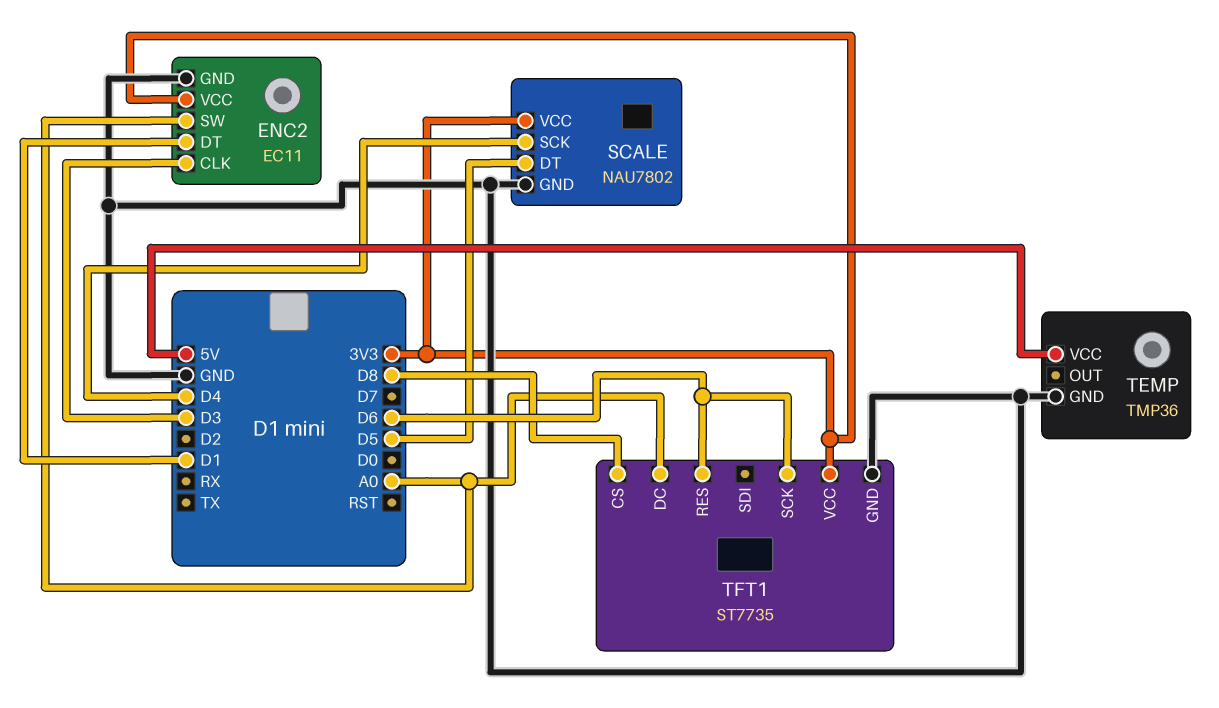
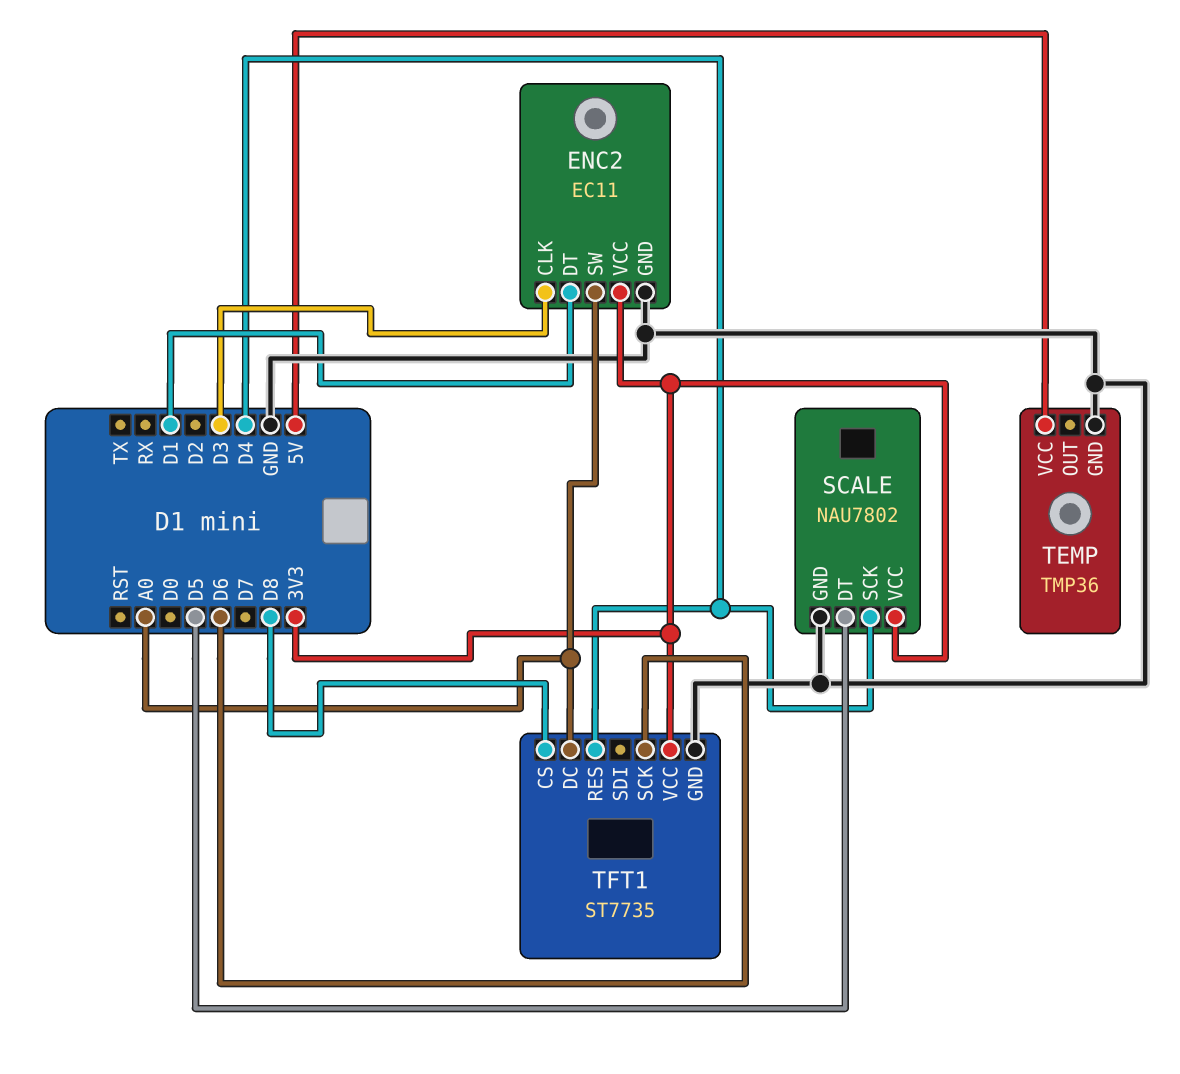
TFT1 pin RES: D6 -> D4

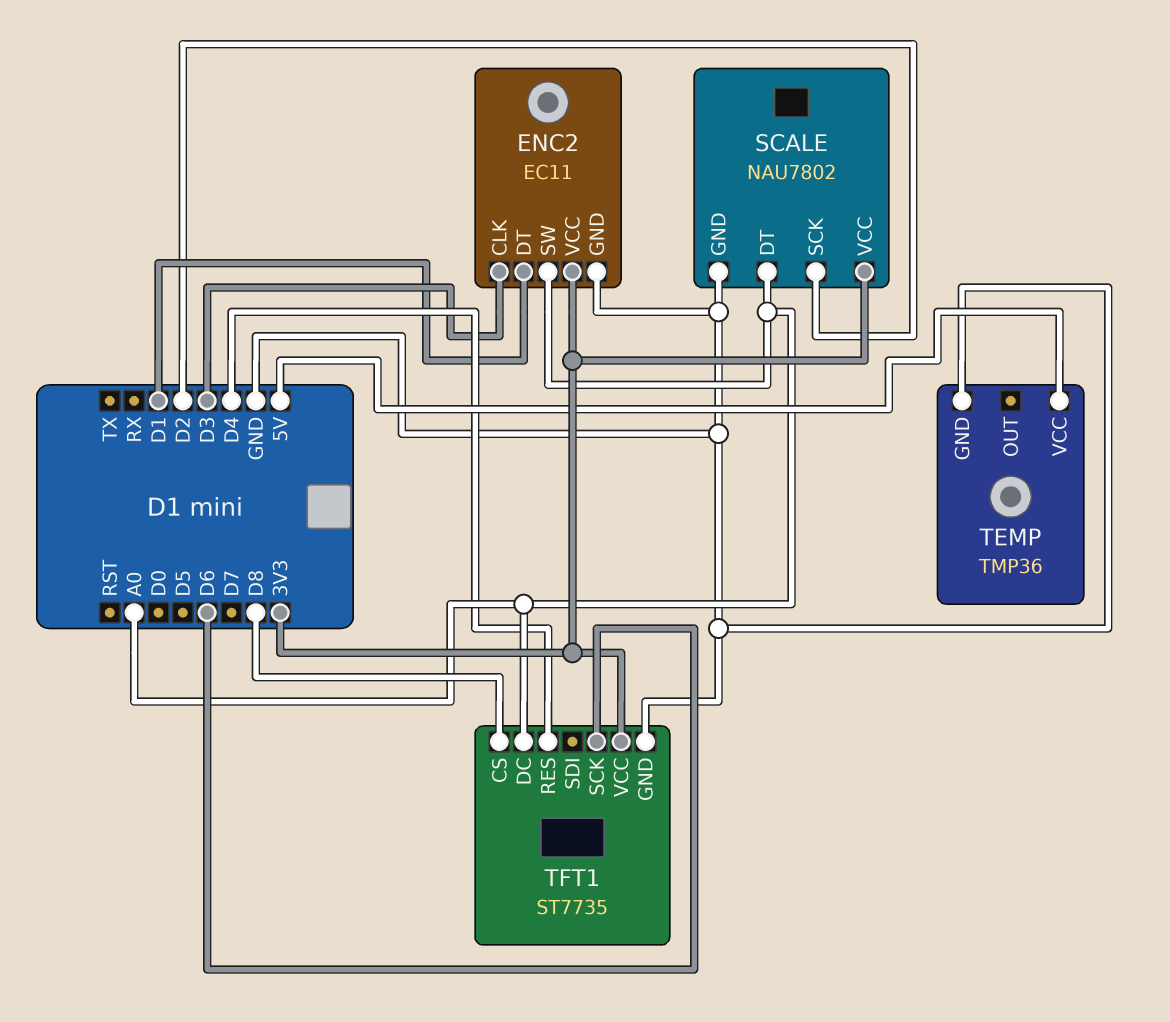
SCALE pin DT: D5 -> A0
SCALE pin SCK: D4 -> D2

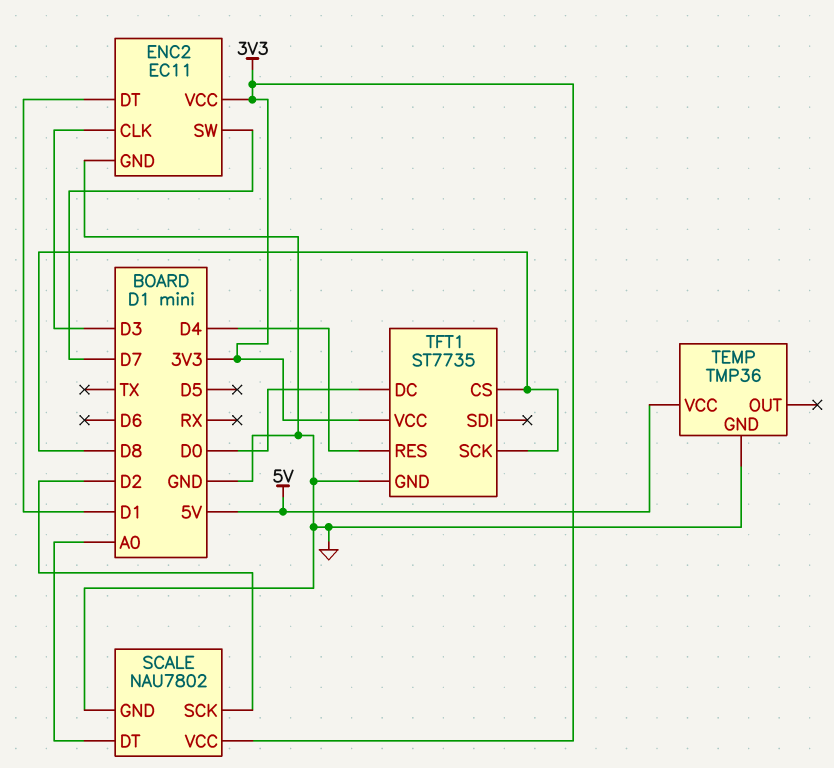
ENC2 pin SW: A0 -> D7
TFT1 pin DC: A0 -> D0
TFT1 pin SCK: D6 -> D8

